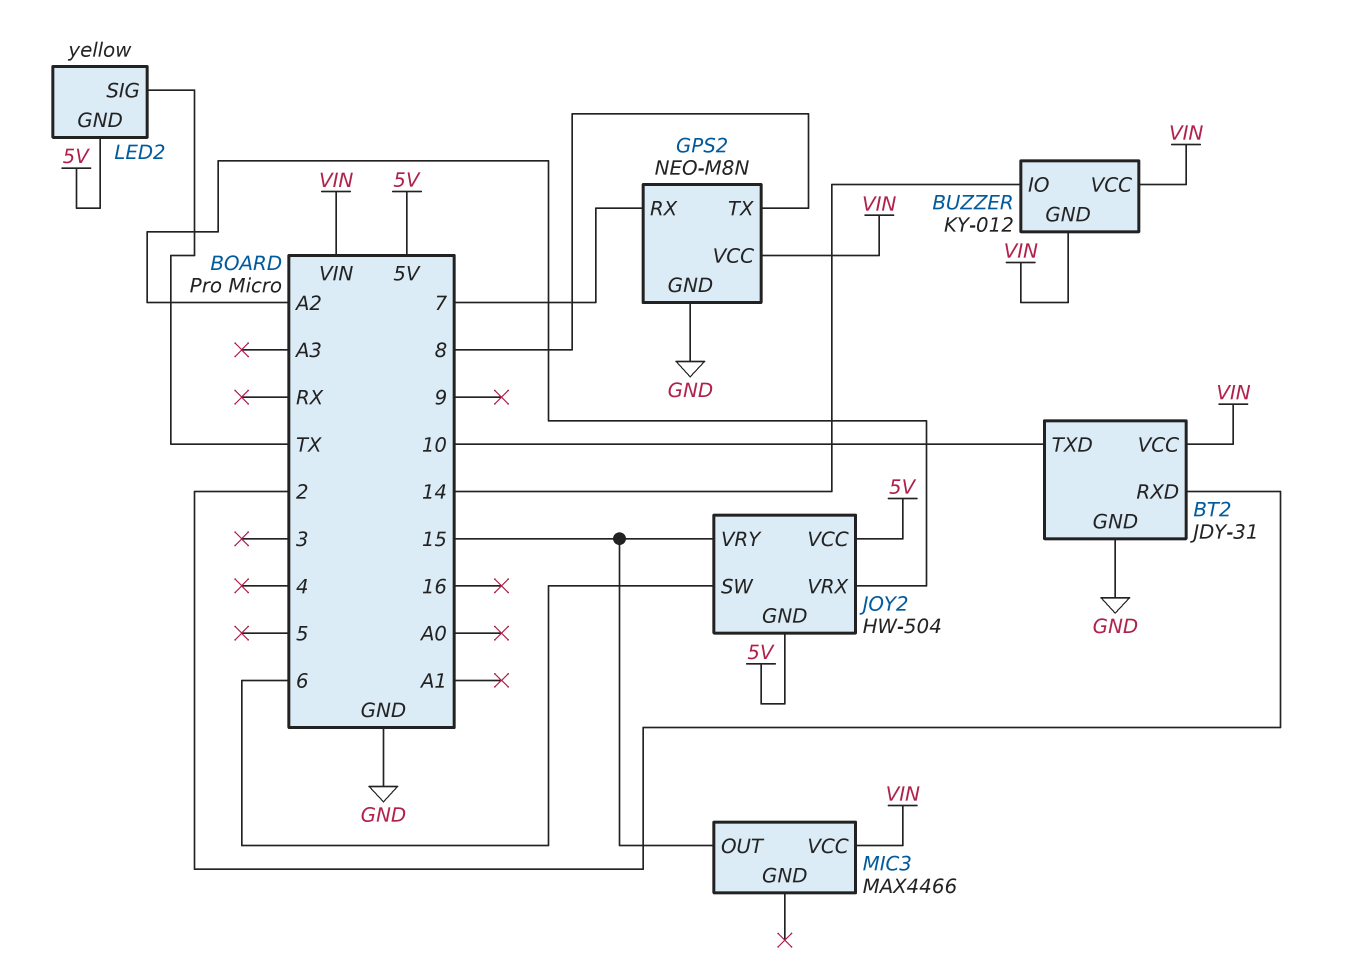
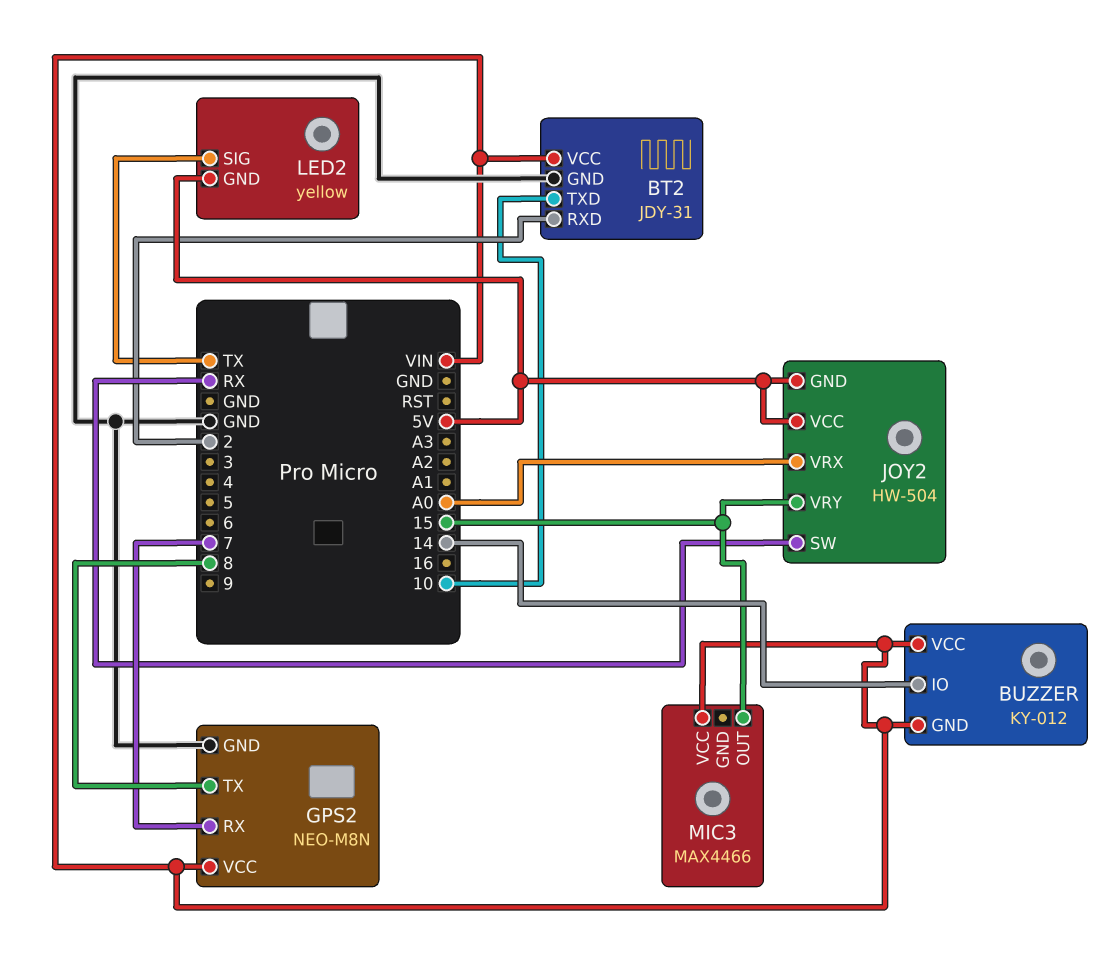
JOY2 pin SW: 6 -> RX
JOY2 pin VRX: A2 -> A0

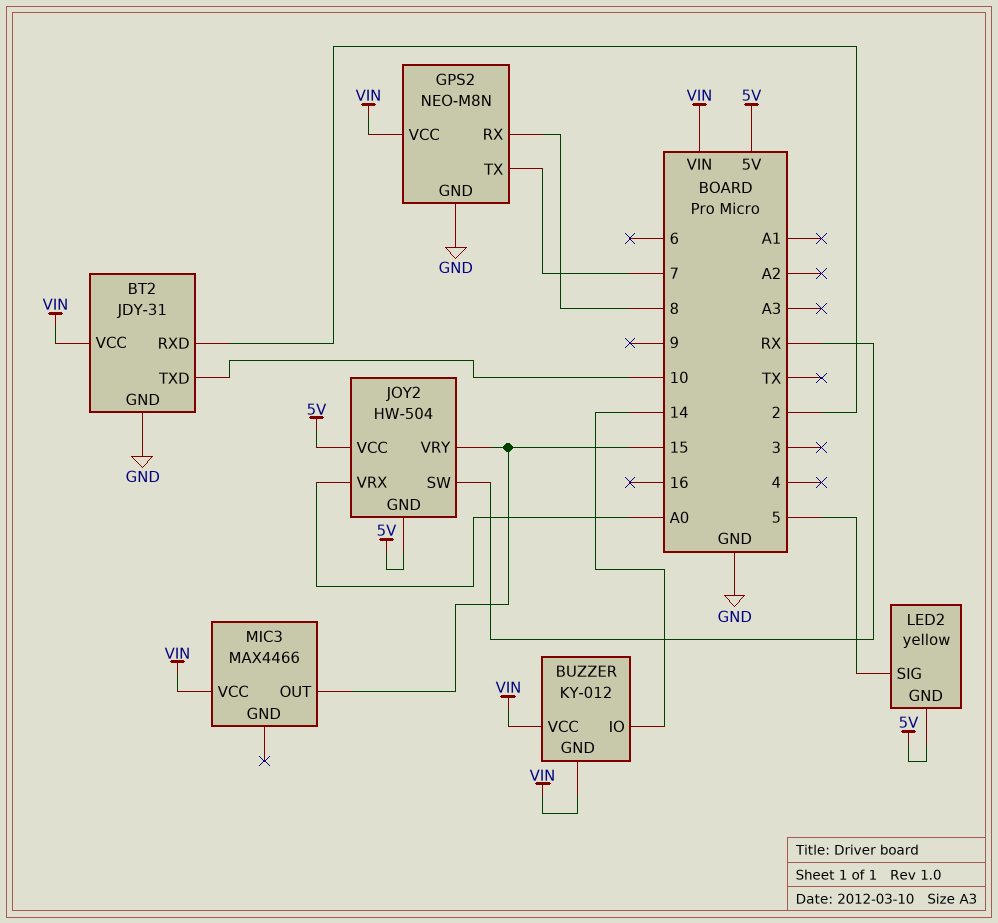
GPS2 pin RX: 7 -> 8
GPS2 pin TX: 8 -> 7
LED2 pin SIG: TX -> 5

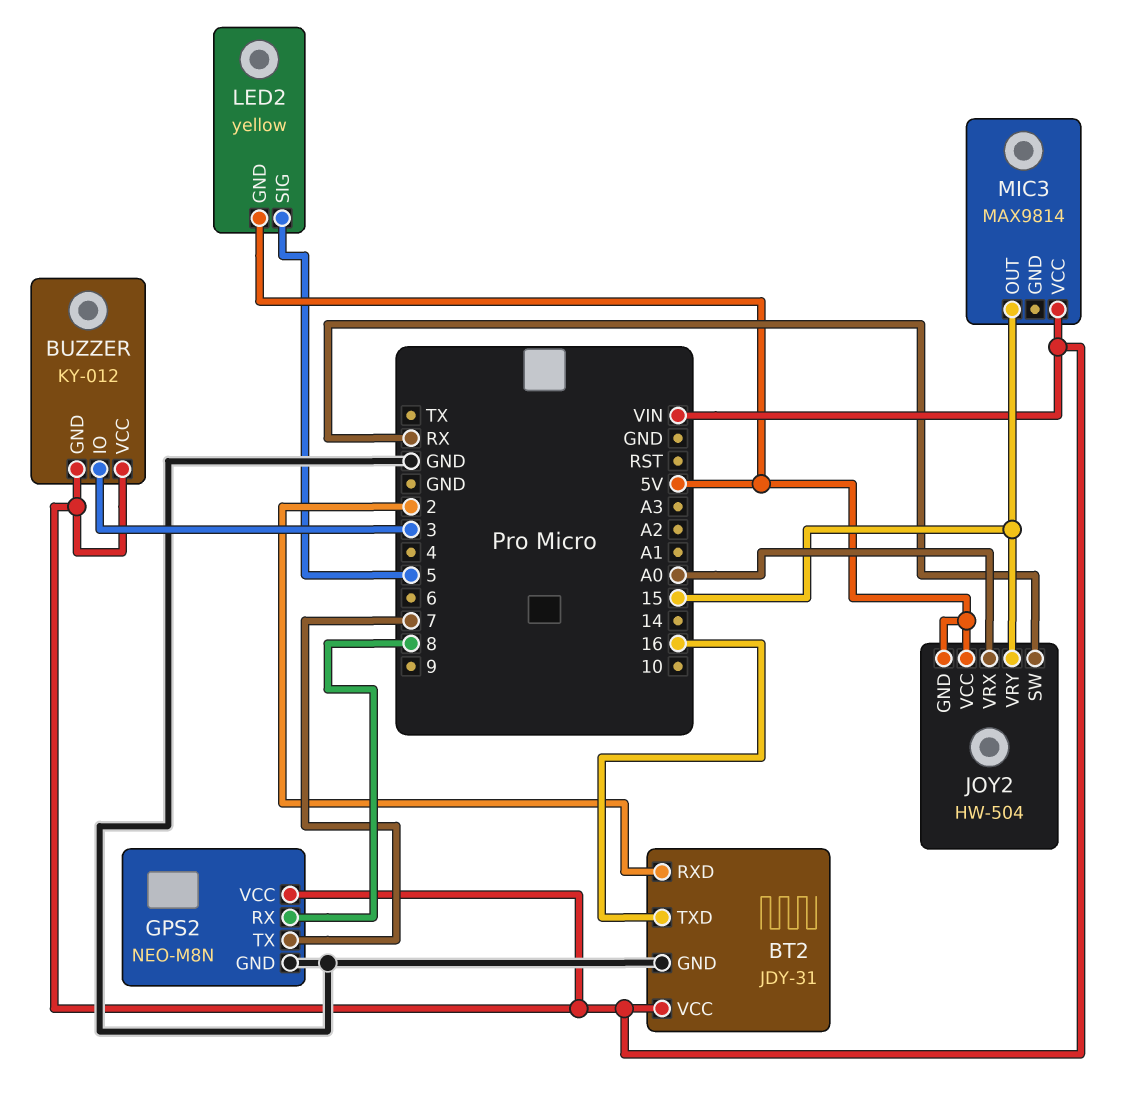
BT2 pin TXD: 10 -> 16
BUZZER pin IO: 14 -> 3
MIC3: MAX4466 -> MAX9814

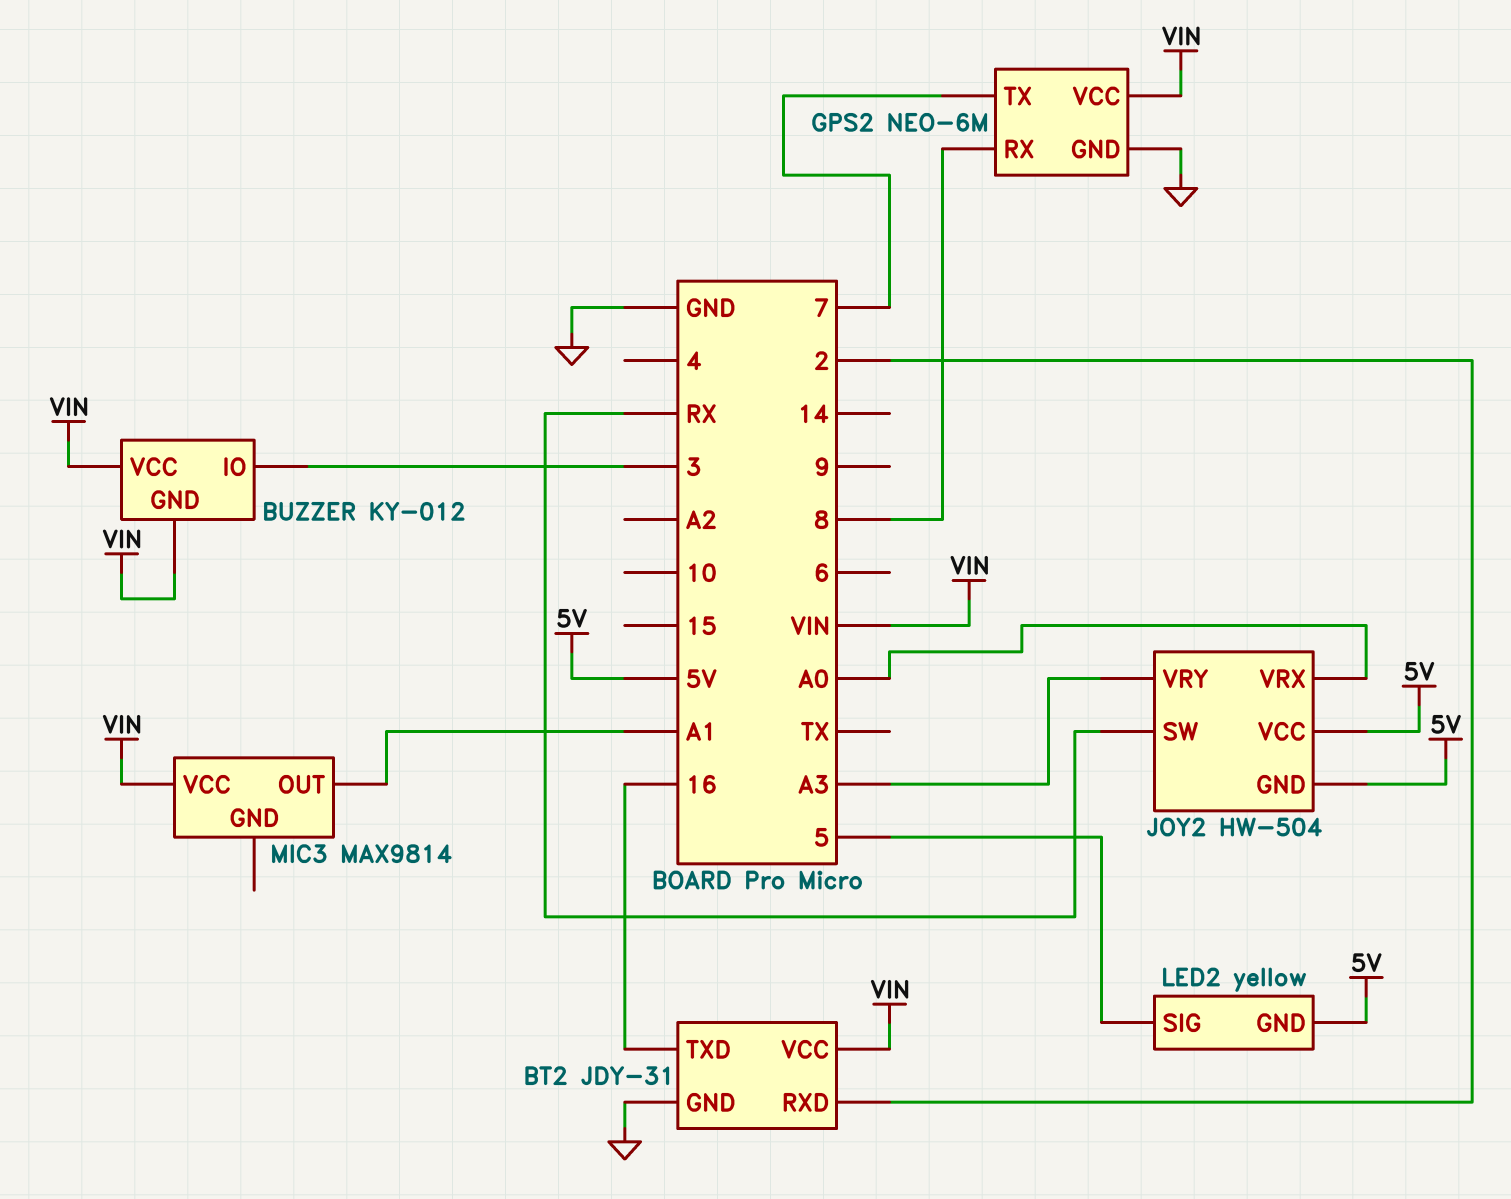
GPS2: NEO-M8N -> NEO-6M
JOY2 pin VRY: 15 -> A3
MIC3 pin OUT: 15 -> A1

